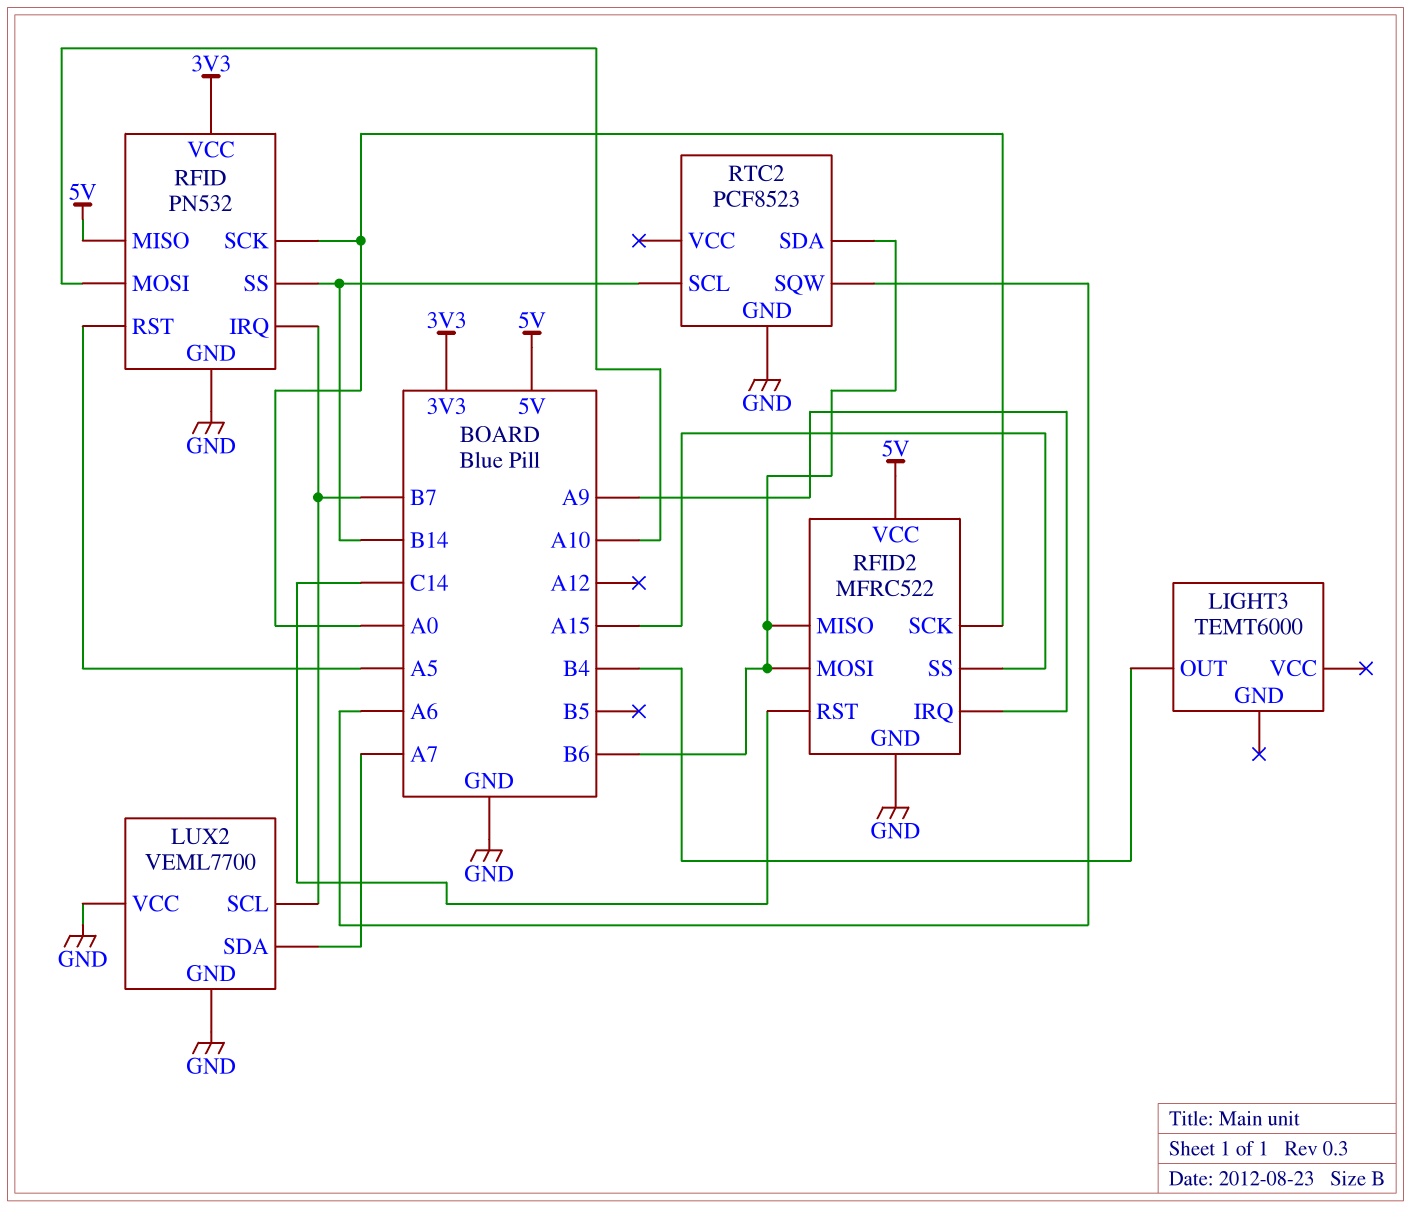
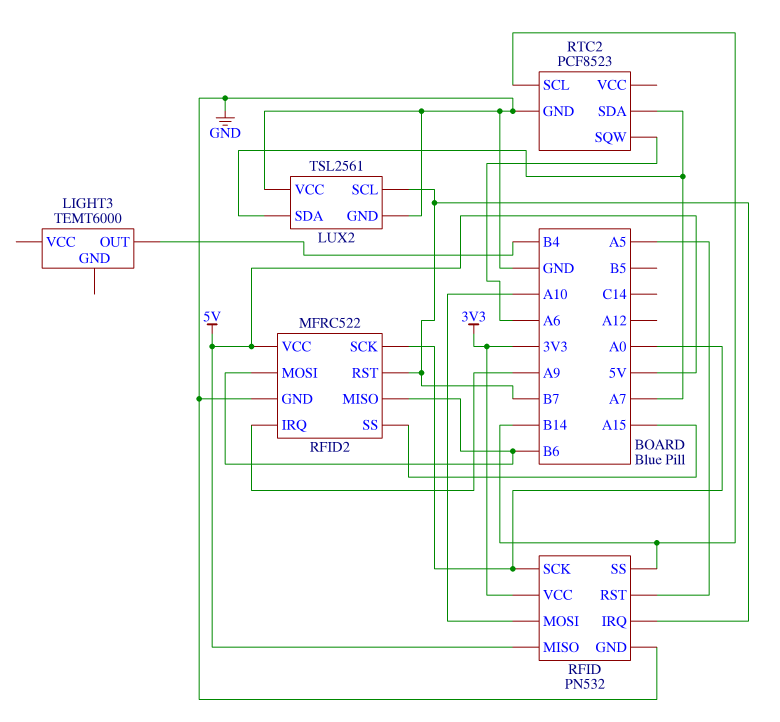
LUX2: VEML7700 -> TSL2561
RFID2 pin RST: C14 -> B7
RTC2 pin SDA: B6 -> A7

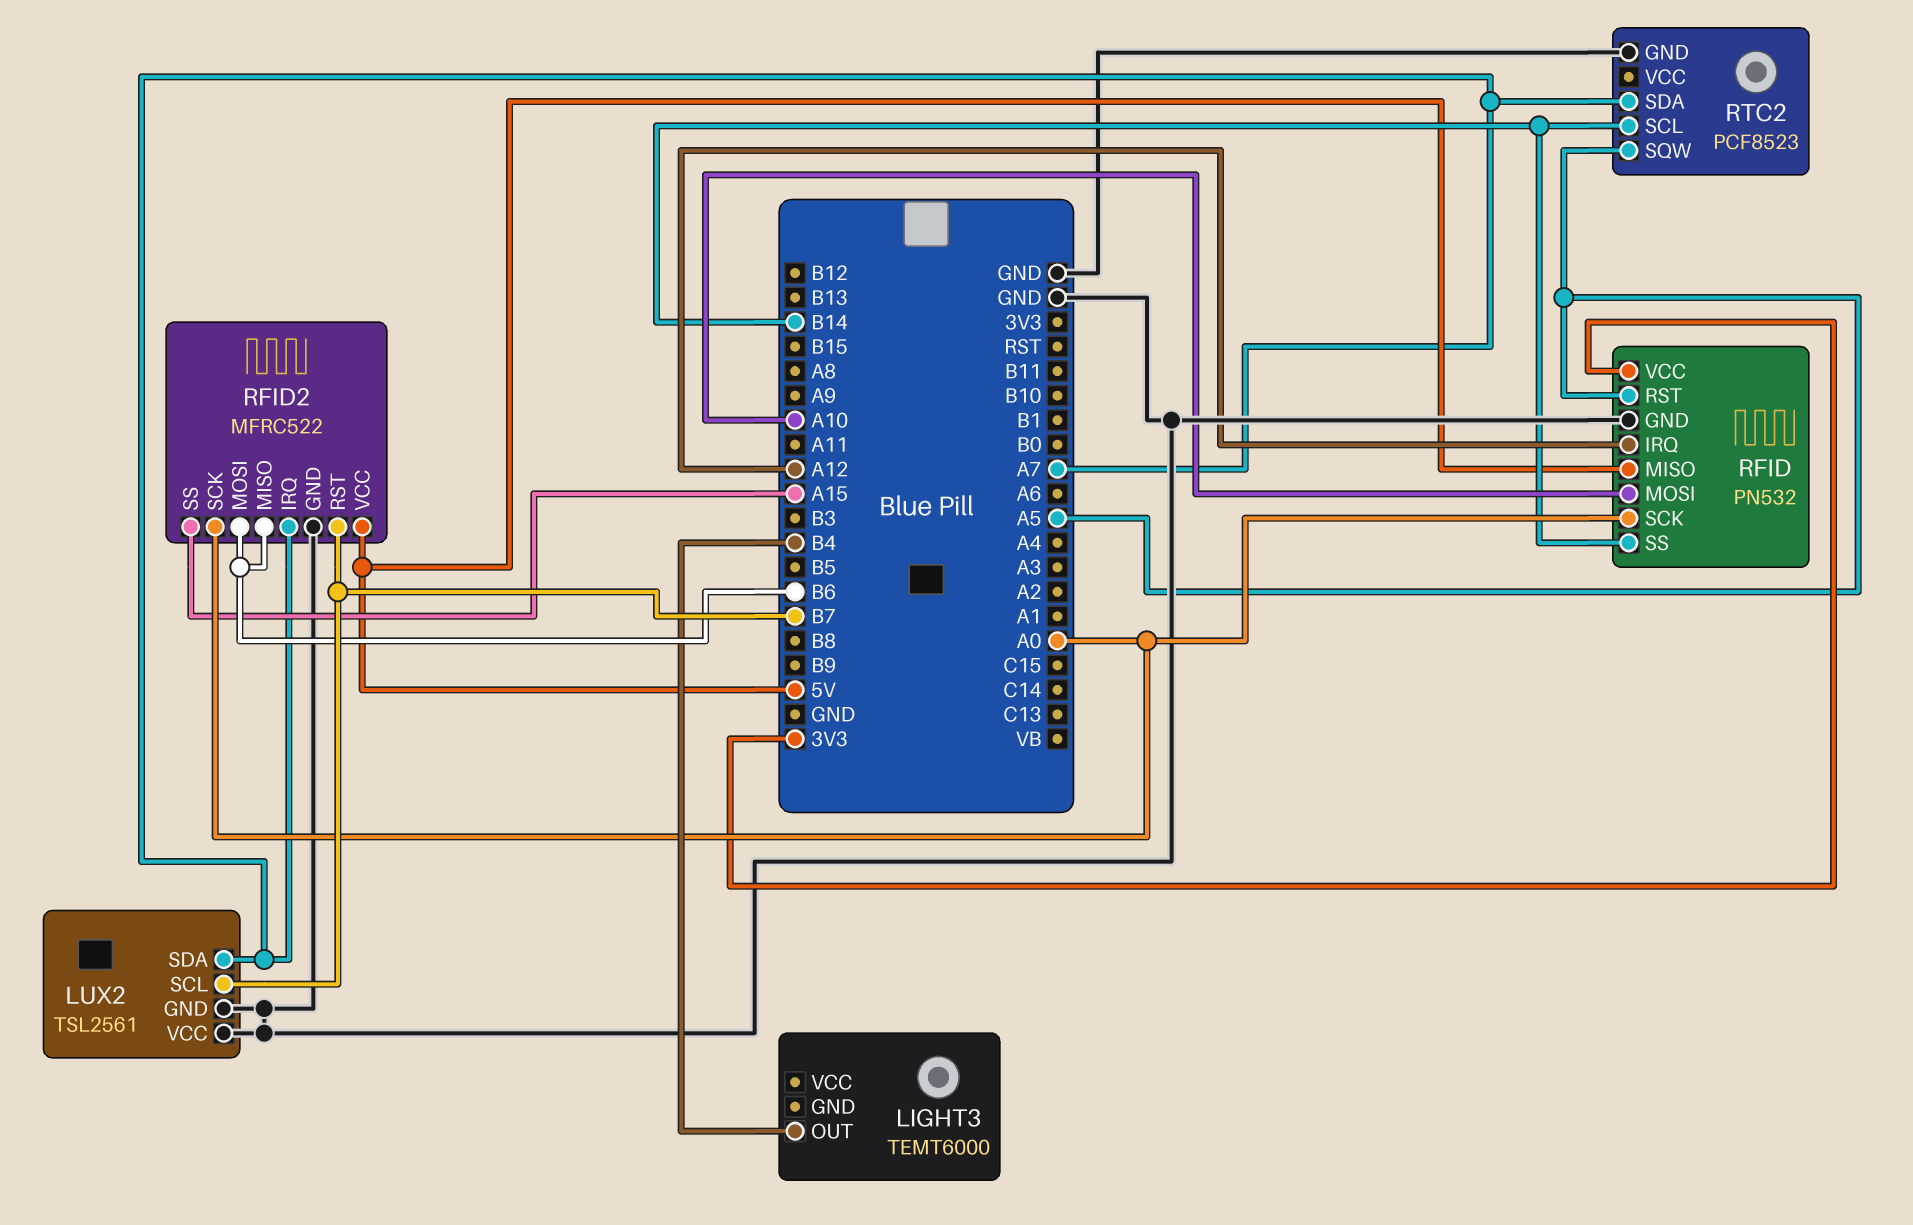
RFID pin IRQ: B7 -> A12
RFID2 pin IRQ: A9 -> A7
RTC2 pin SQW: A6 -> A5

